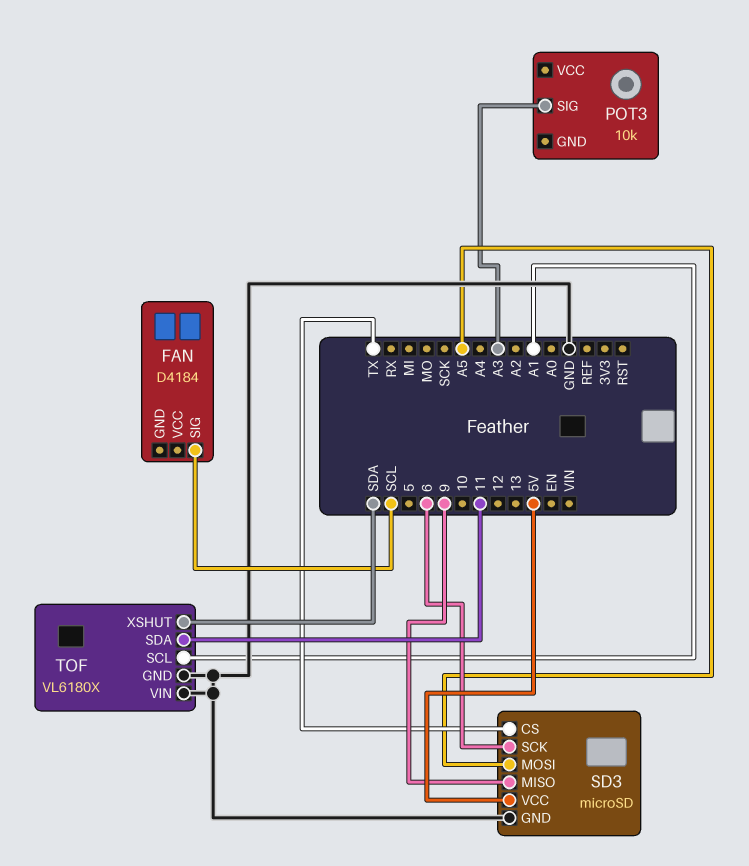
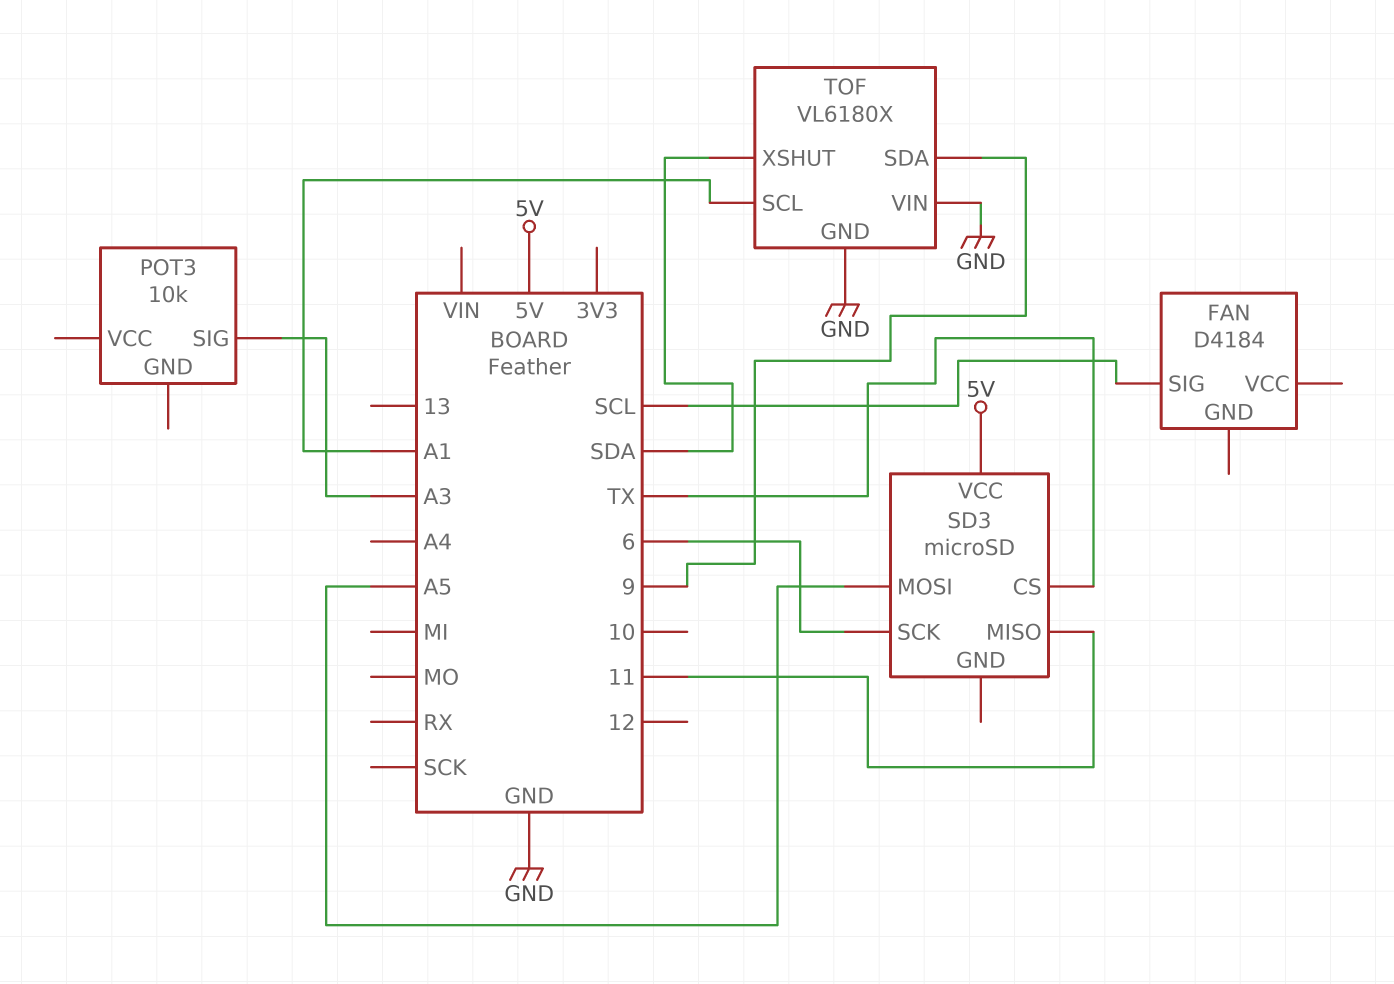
SD3 pin GND: GND -> none
SD3 pin MISO: 9 -> 11
TOF pin SDA: 11 -> 9

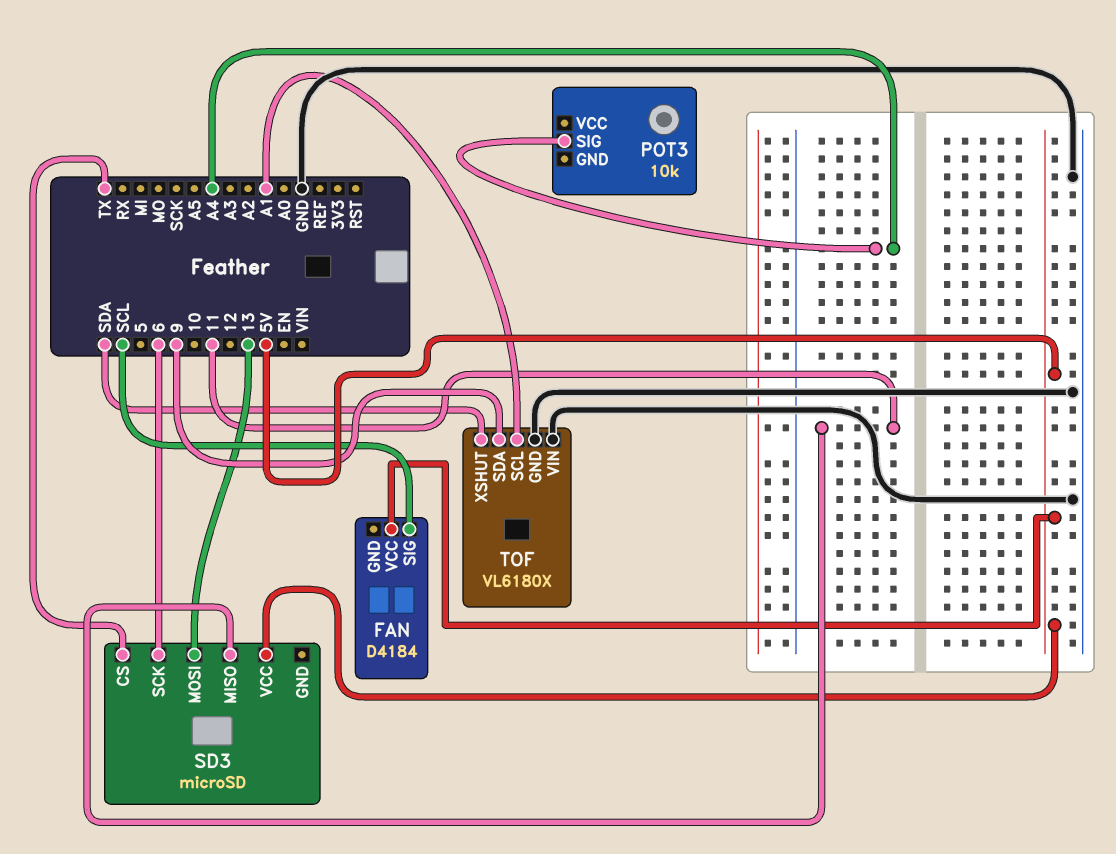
FAN pin VCC: none -> 5V
POT3 pin SIG: A3 -> A4
SD3 pin MOSI: A5 -> 13

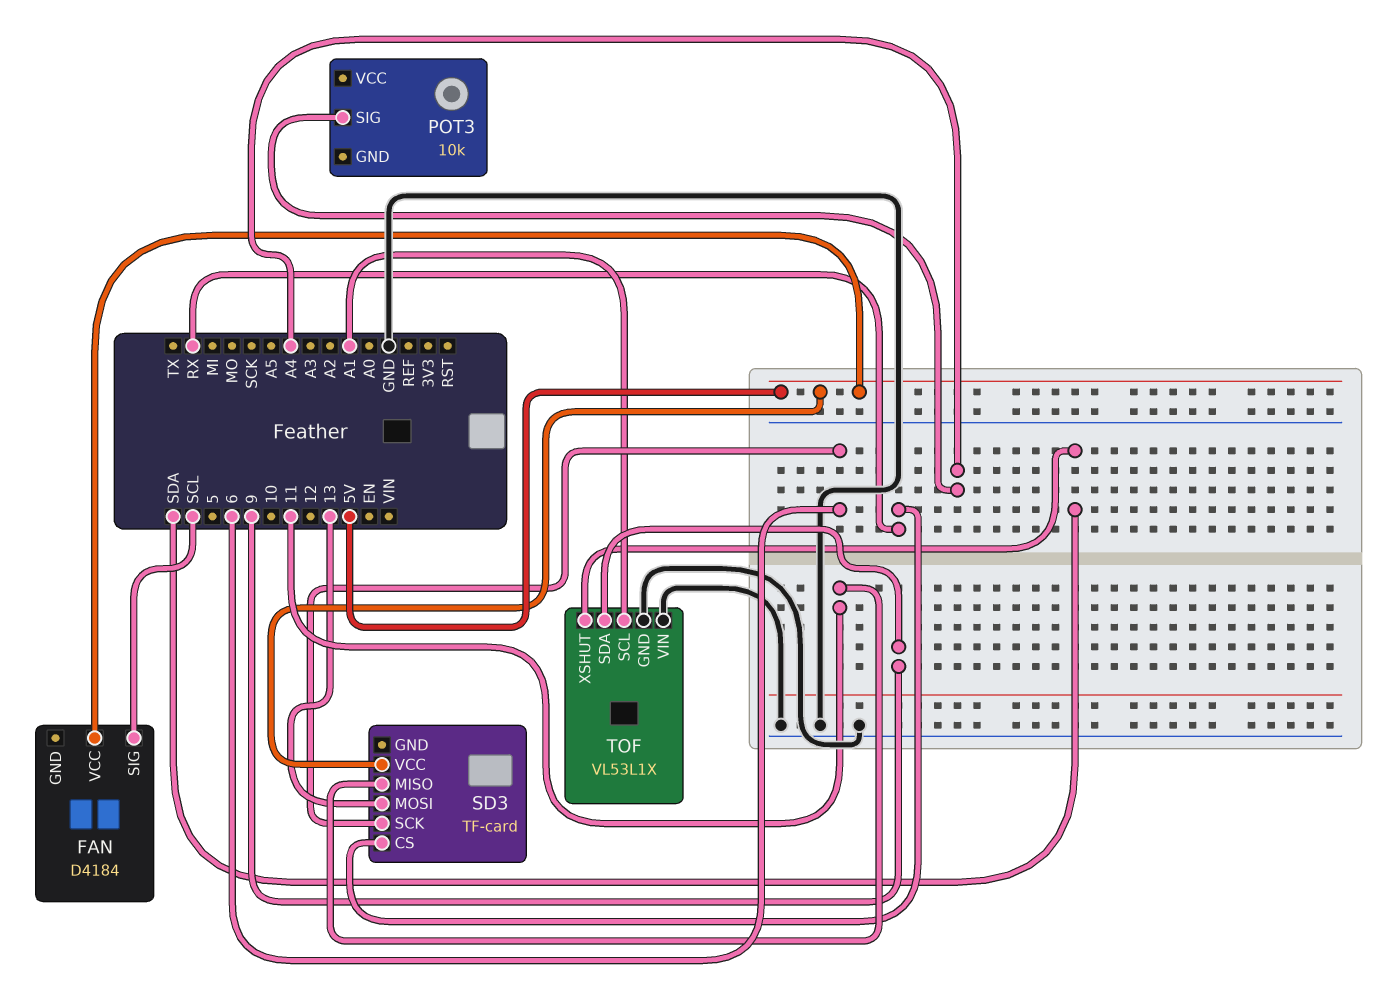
SD3: microSD -> TF-card
SD3 pin CS: TX -> RX
TOF: VL6180X -> VL53L1X

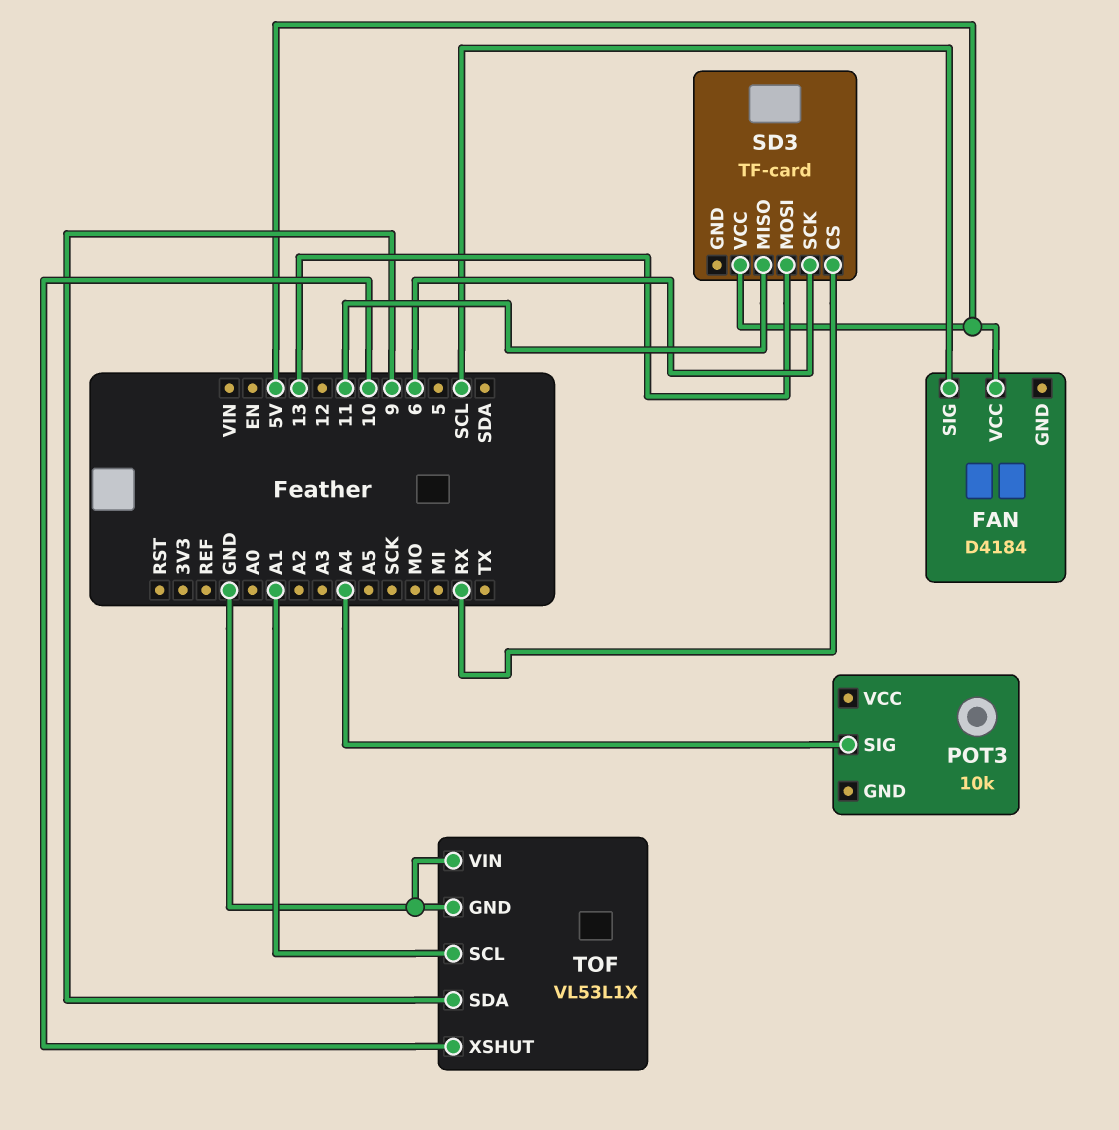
TOF pin XSHUT: SDA -> 10

